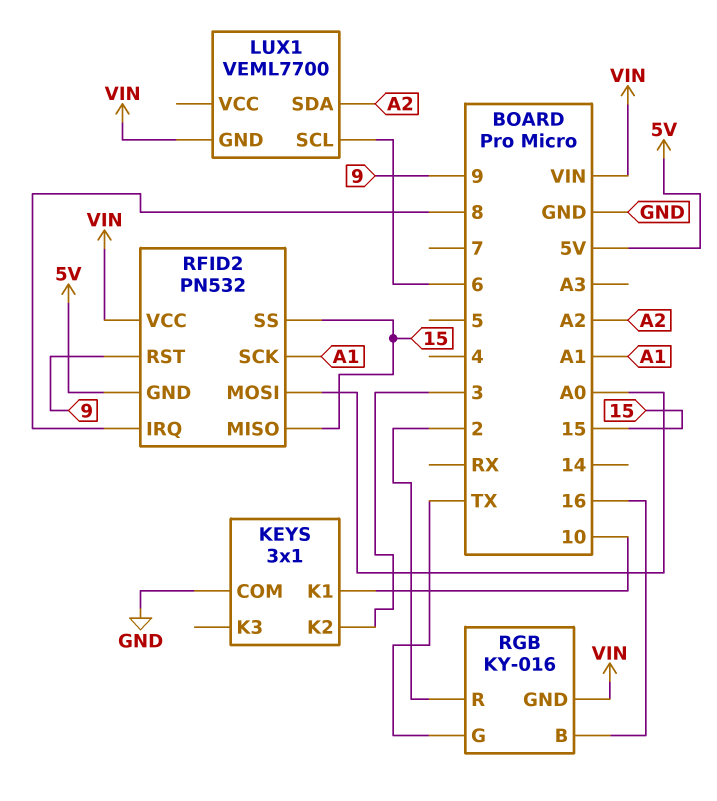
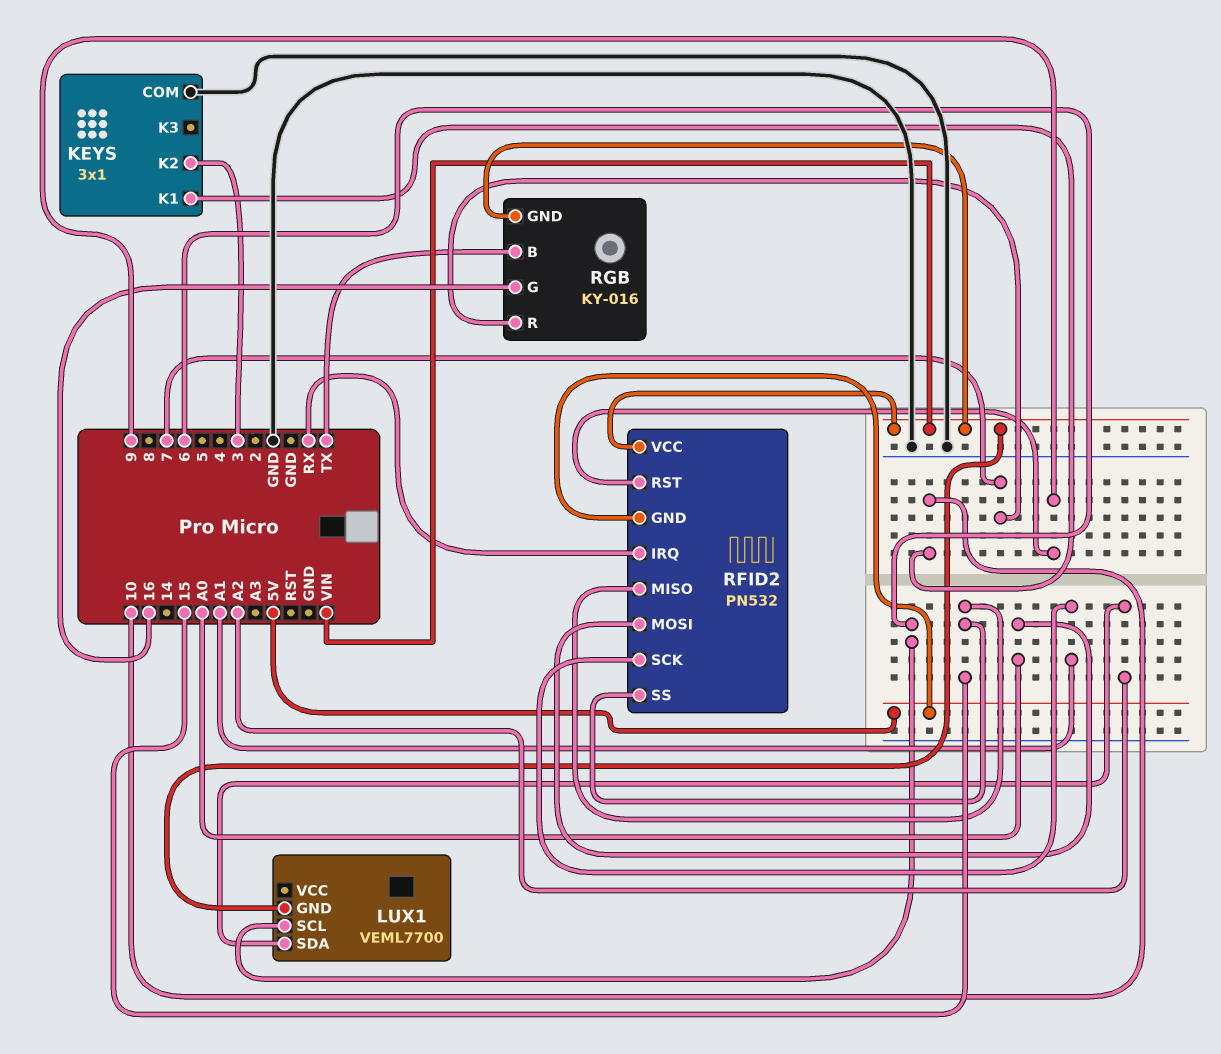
RFID2 pin IRQ: 8 -> RX
RGB pin B: 16 -> TX
RGB pin G: TX -> 16
RGB pin R: 2 -> 7

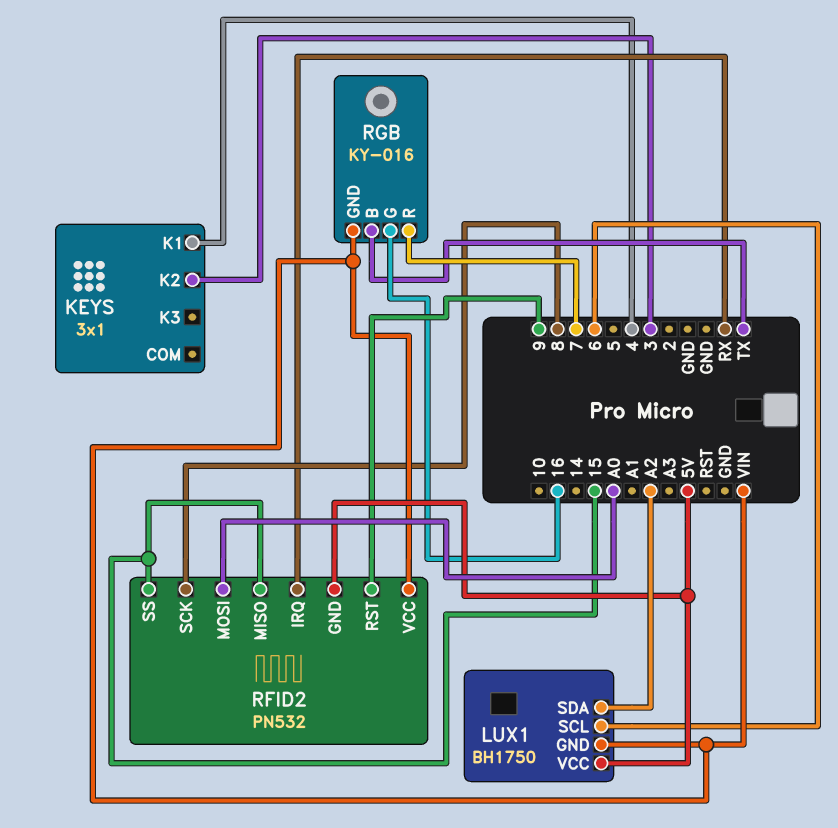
KEYS pin COM: GND -> none
KEYS pin K1: 10 -> 4
LUX1: VEML7700 -> BH1750
LUX1 pin VCC: none -> 5V
RFID2 pin SCK: A1 -> 8

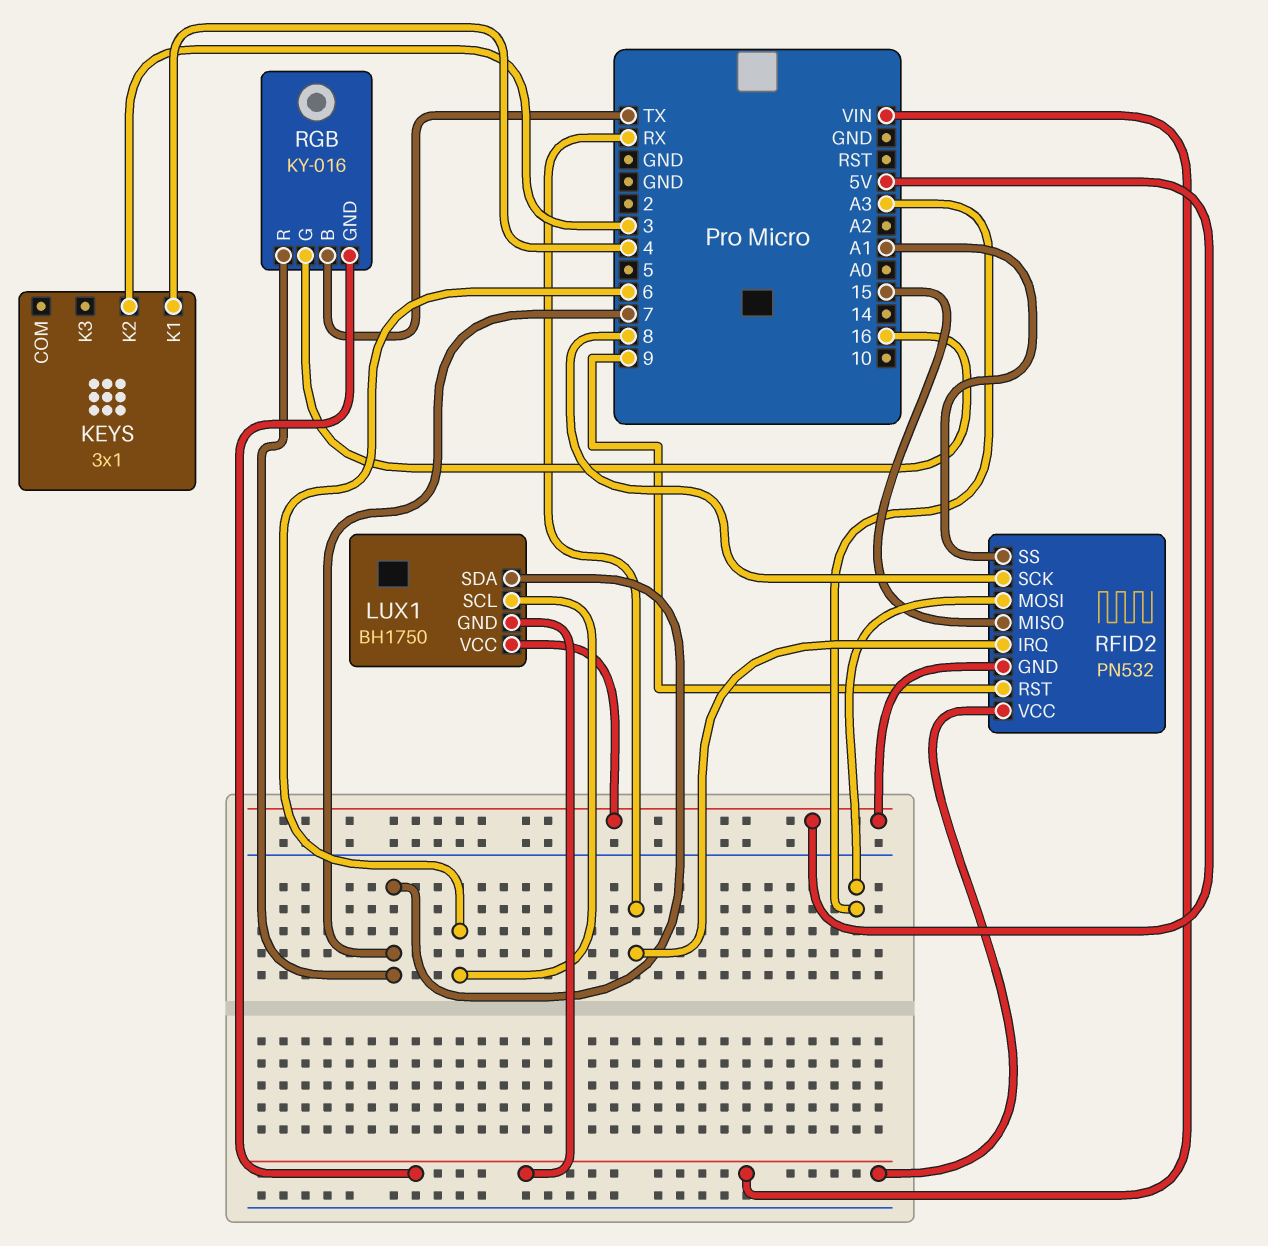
LUX1 pin SDA: A2 -> 7
RFID2 pin MOSI: A0 -> A3
RFID2 pin SS: 15 -> A1

